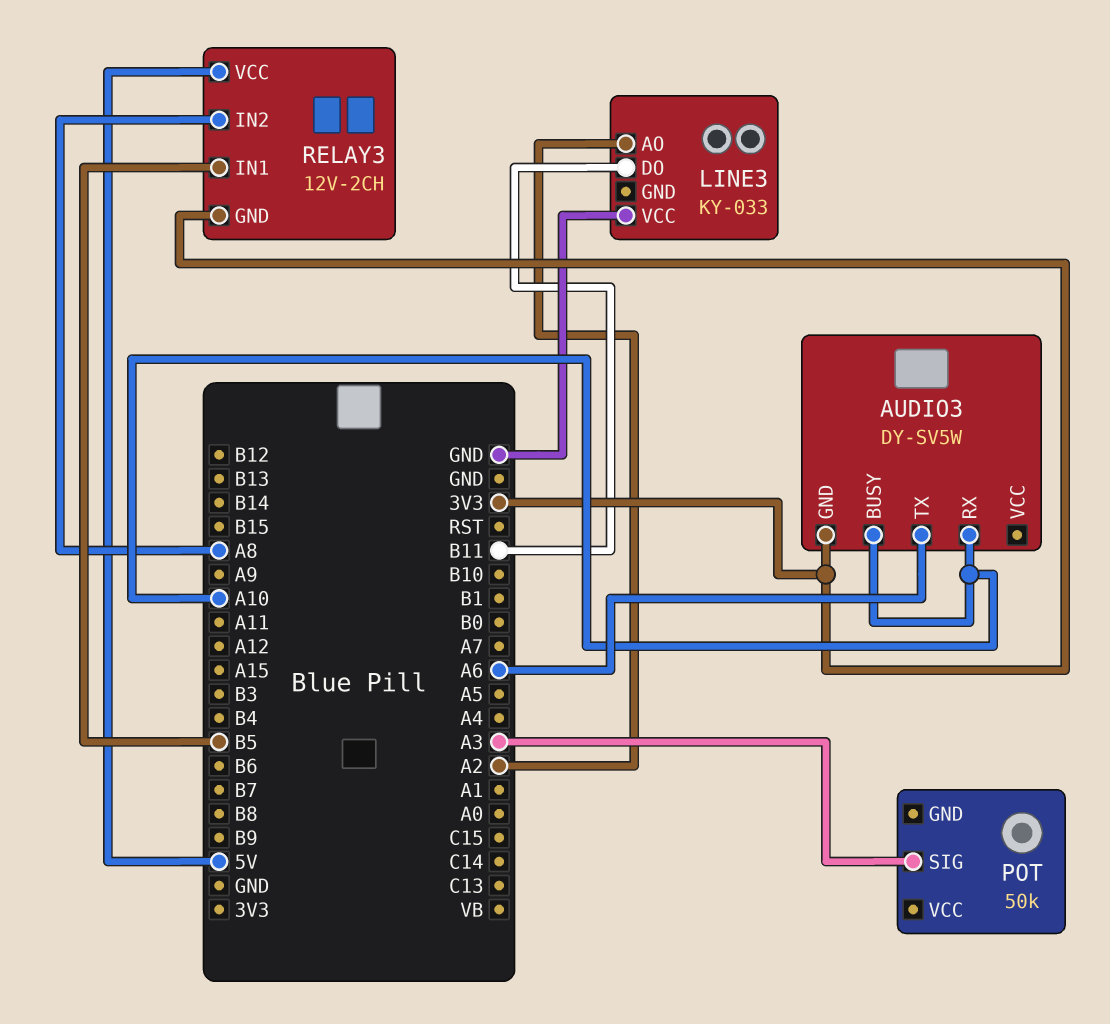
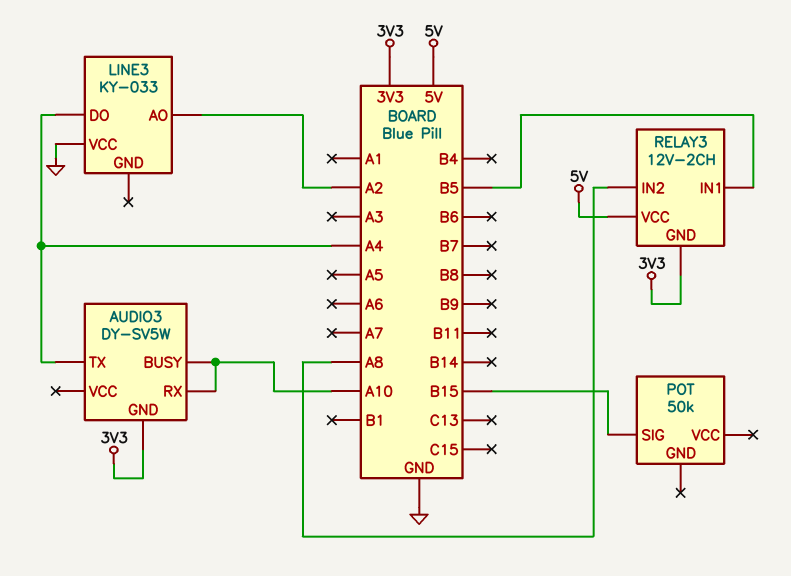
AUDIO3 pin TX: A6 -> A4
LINE3 pin DO: B11 -> A4
POT pin SIG: A3 -> B15

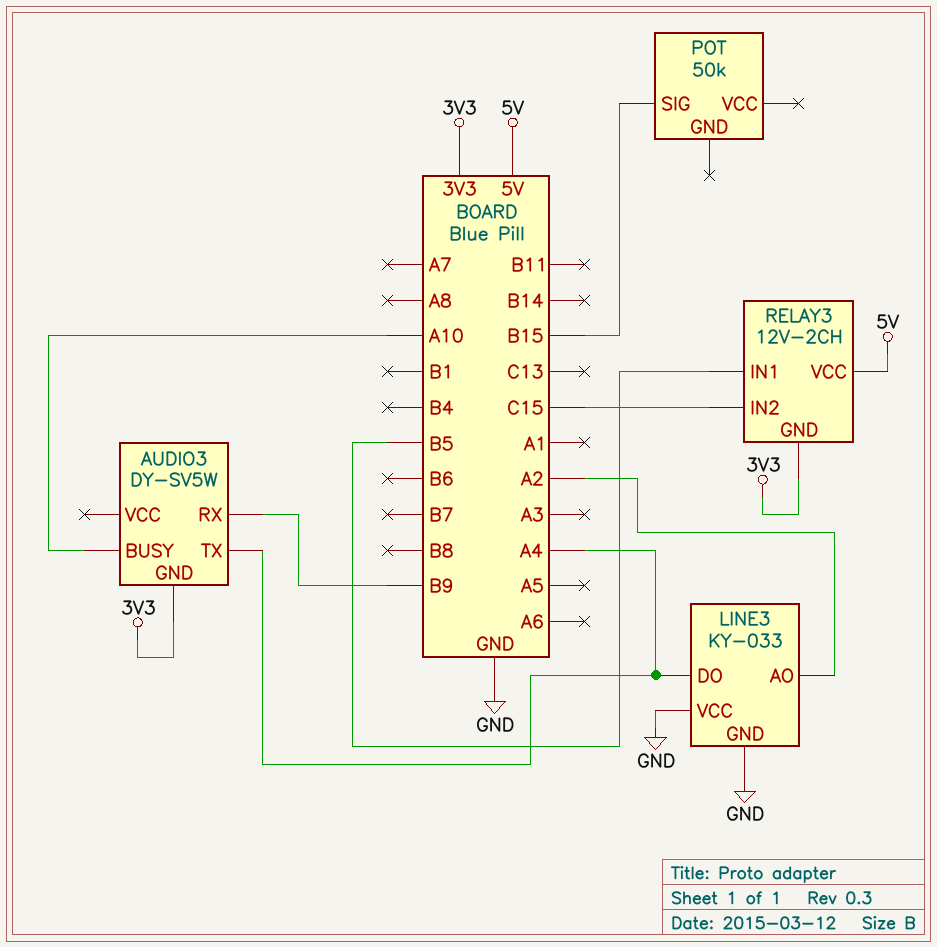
AUDIO3 pin RX: A10 -> B9
LINE3 pin GND: none -> GND
RELAY3 pin IN2: A8 -> C15

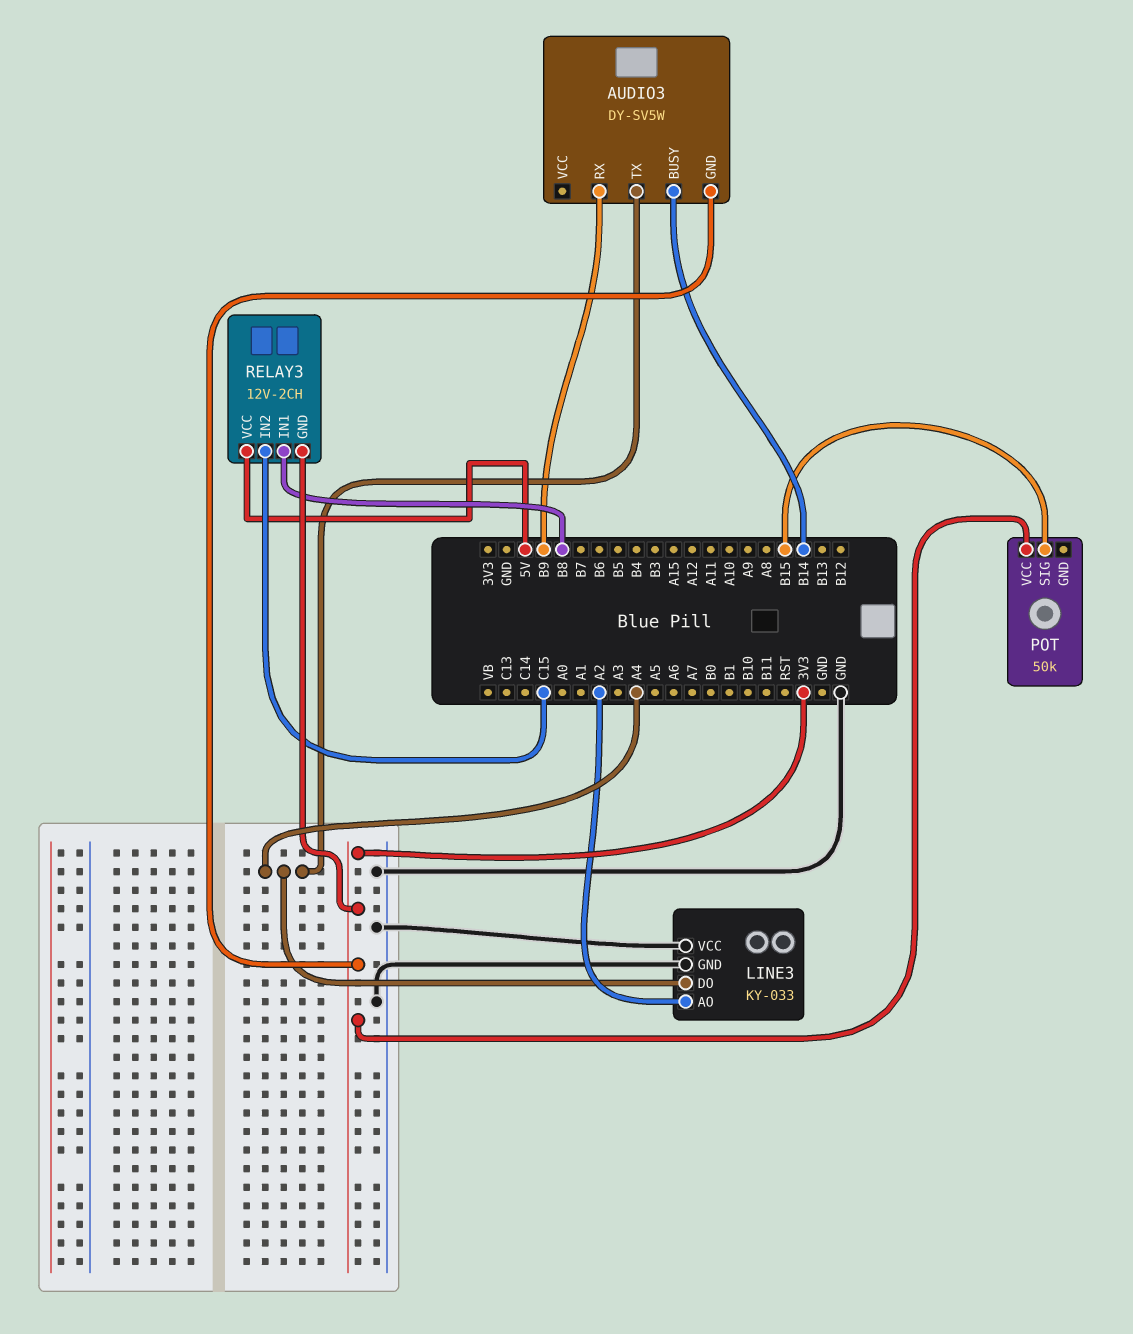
AUDIO3 pin BUSY: A10 -> B14
POT pin VCC: none -> 3V3
RELAY3 pin IN1: B5 -> B8

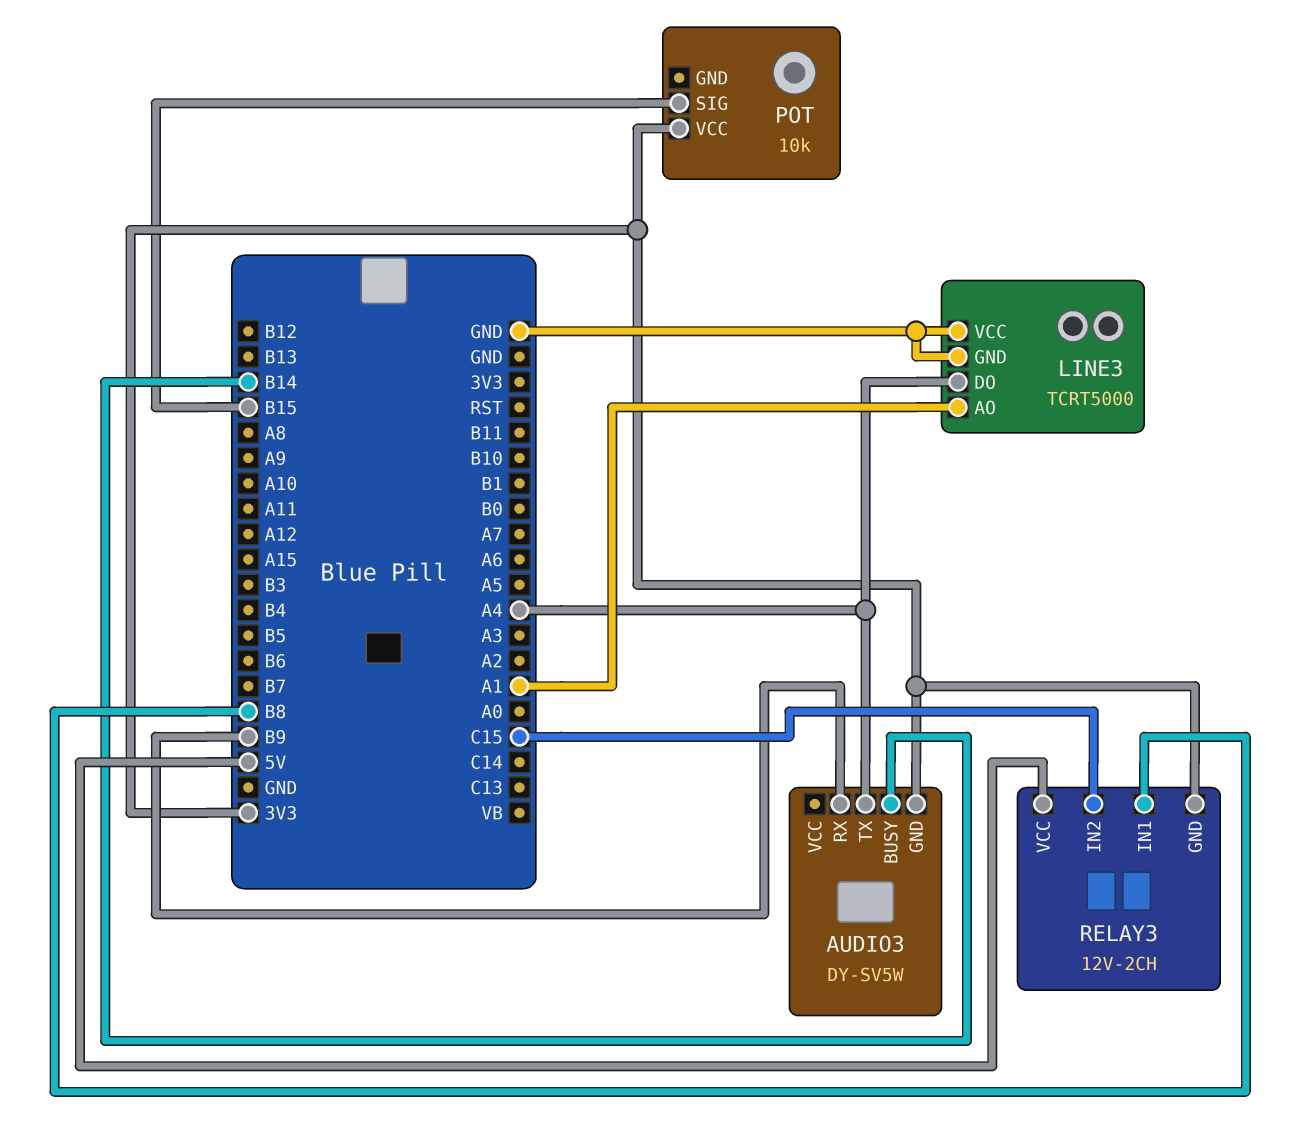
LINE3: KY-033 -> TCRT5000
LINE3 pin AO: A2 -> A1
POT: 50k -> 10k

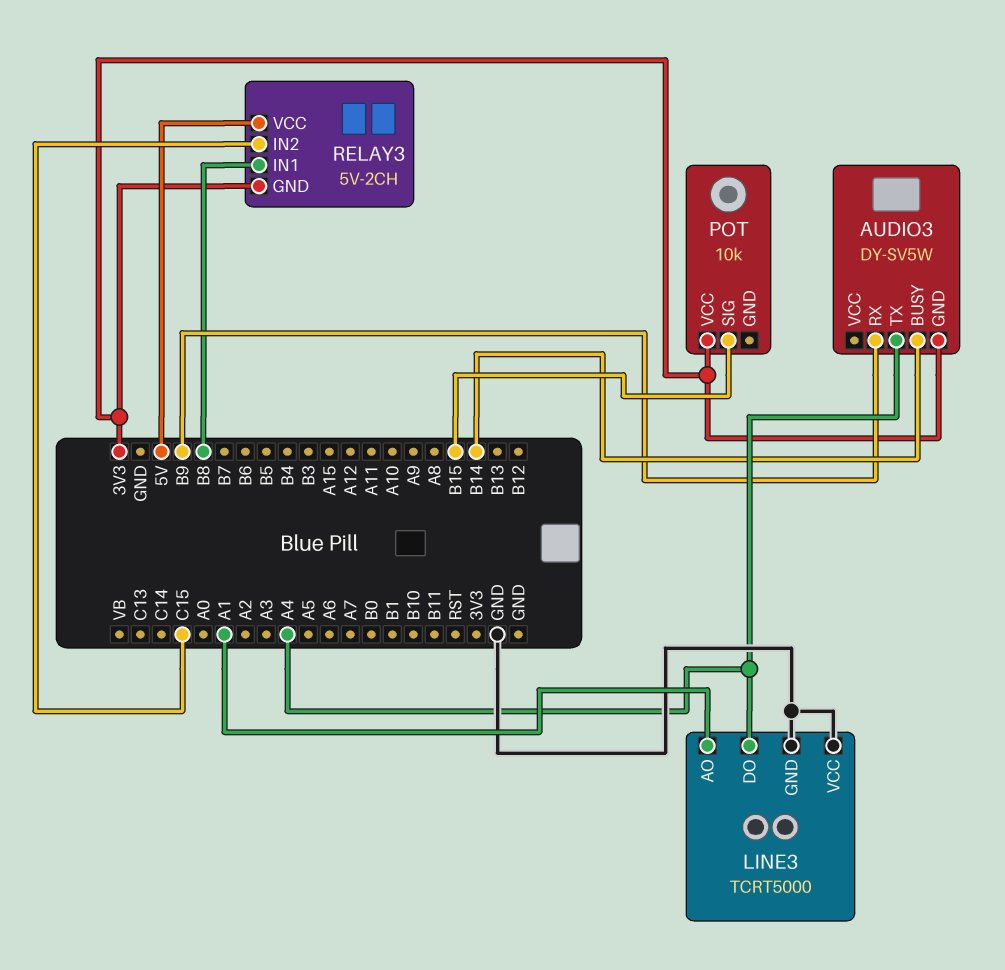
RELAY3: 12V-2CH -> 5V-2CH

